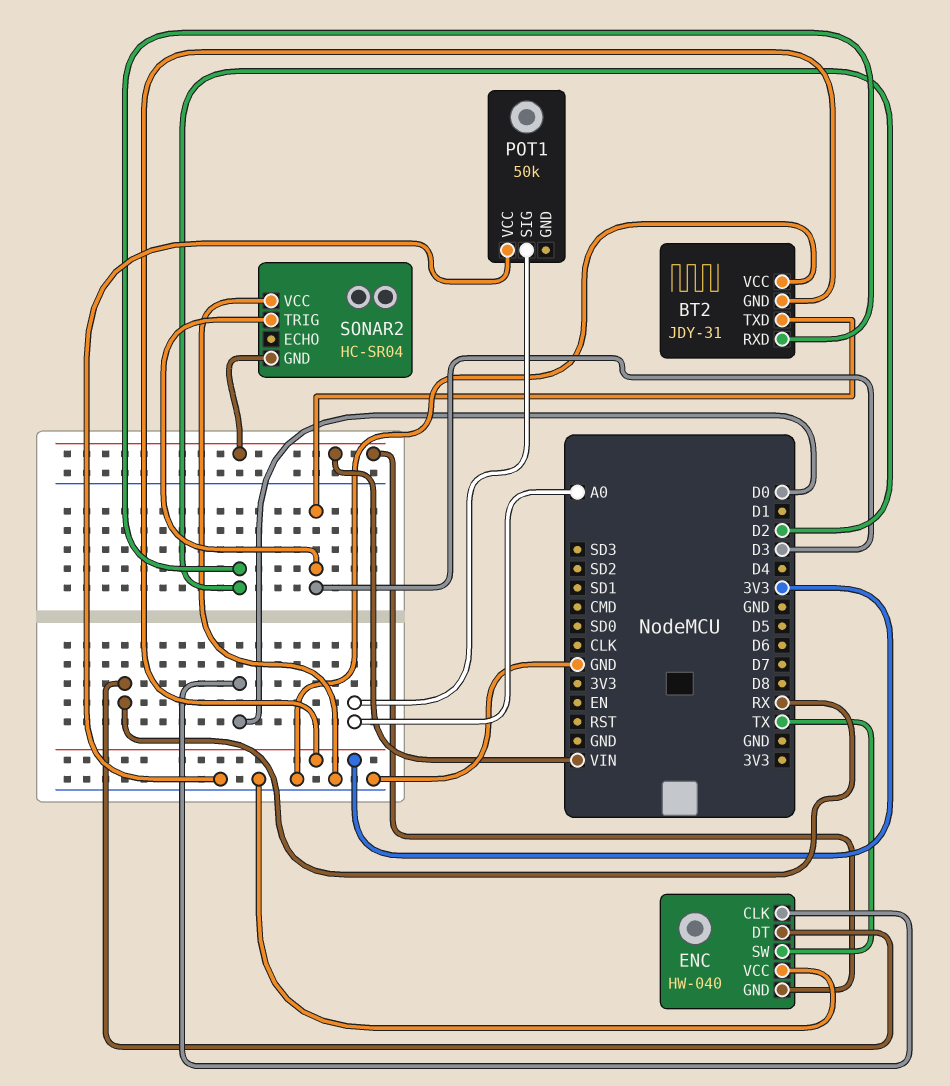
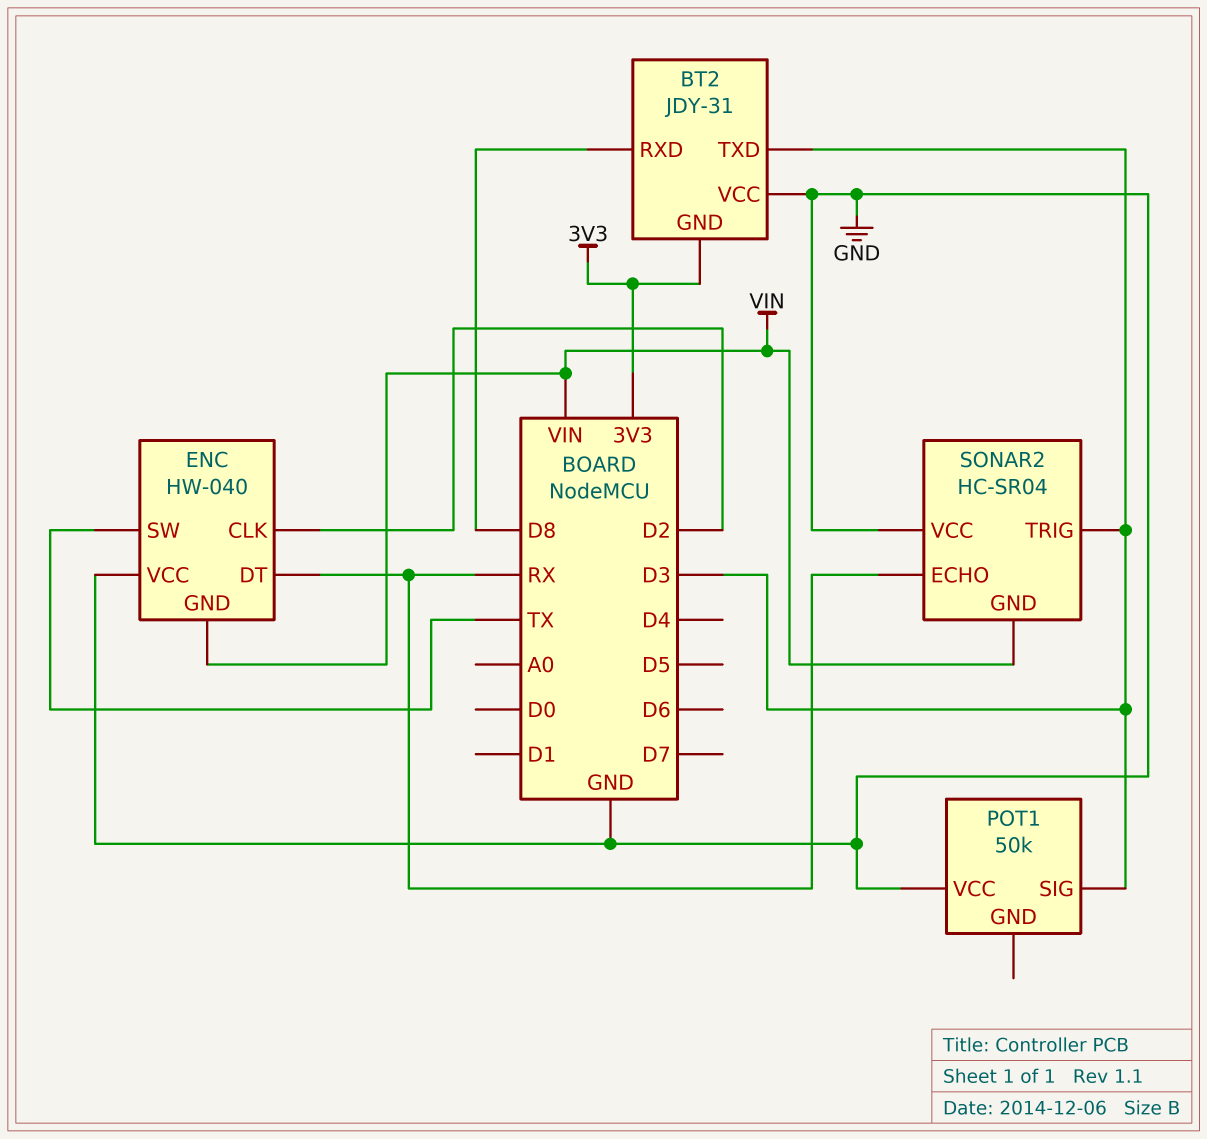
BT2 pin RXD: D2 -> D8
ENC pin CLK: D0 -> D2
POT1 pin SIG: A0 -> D3
SONAR2 pin ECHO: none -> RX

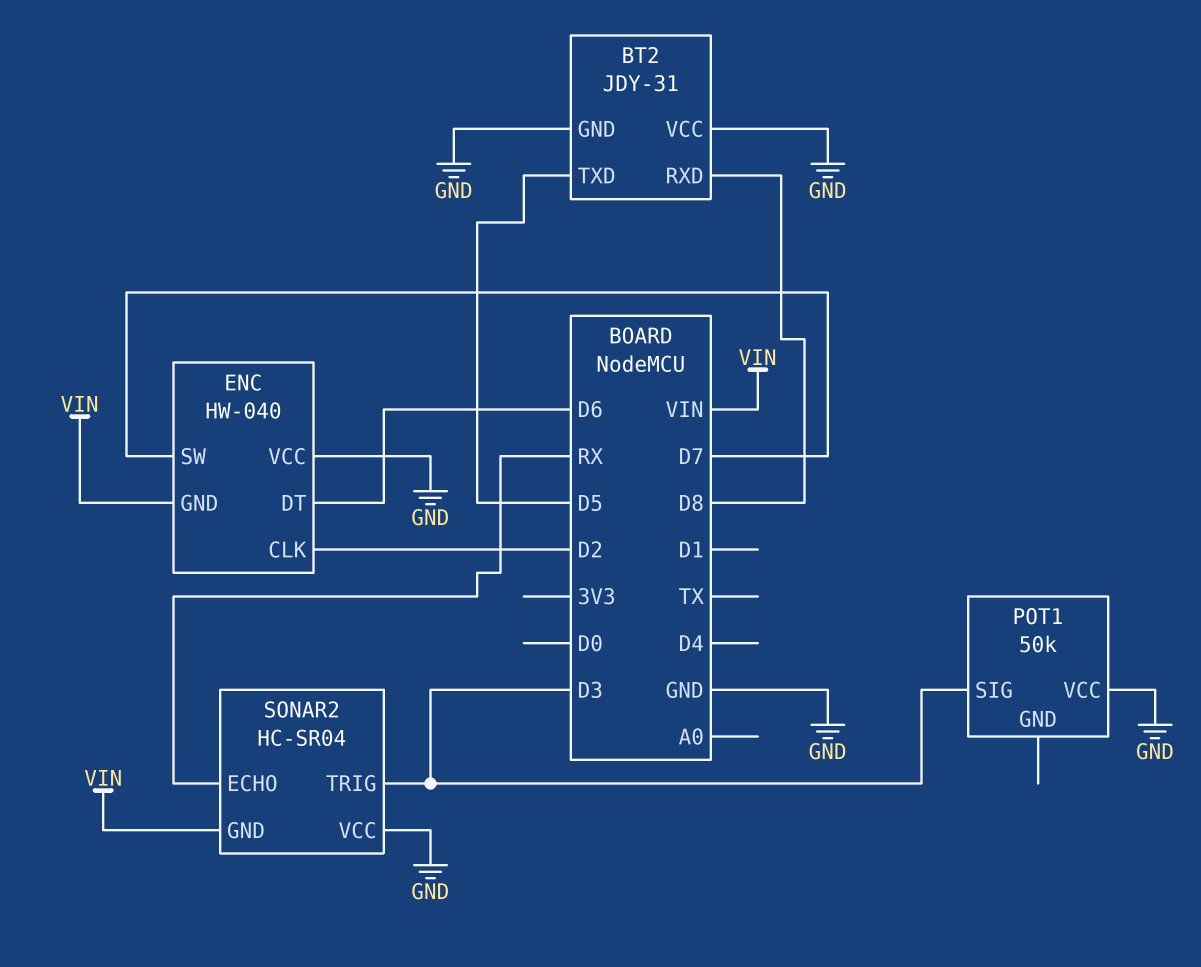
BT2 pin GND: 3V3 -> GND
BT2 pin TXD: D3 -> D5
ENC pin DT: RX -> D6
ENC pin SW: TX -> D7

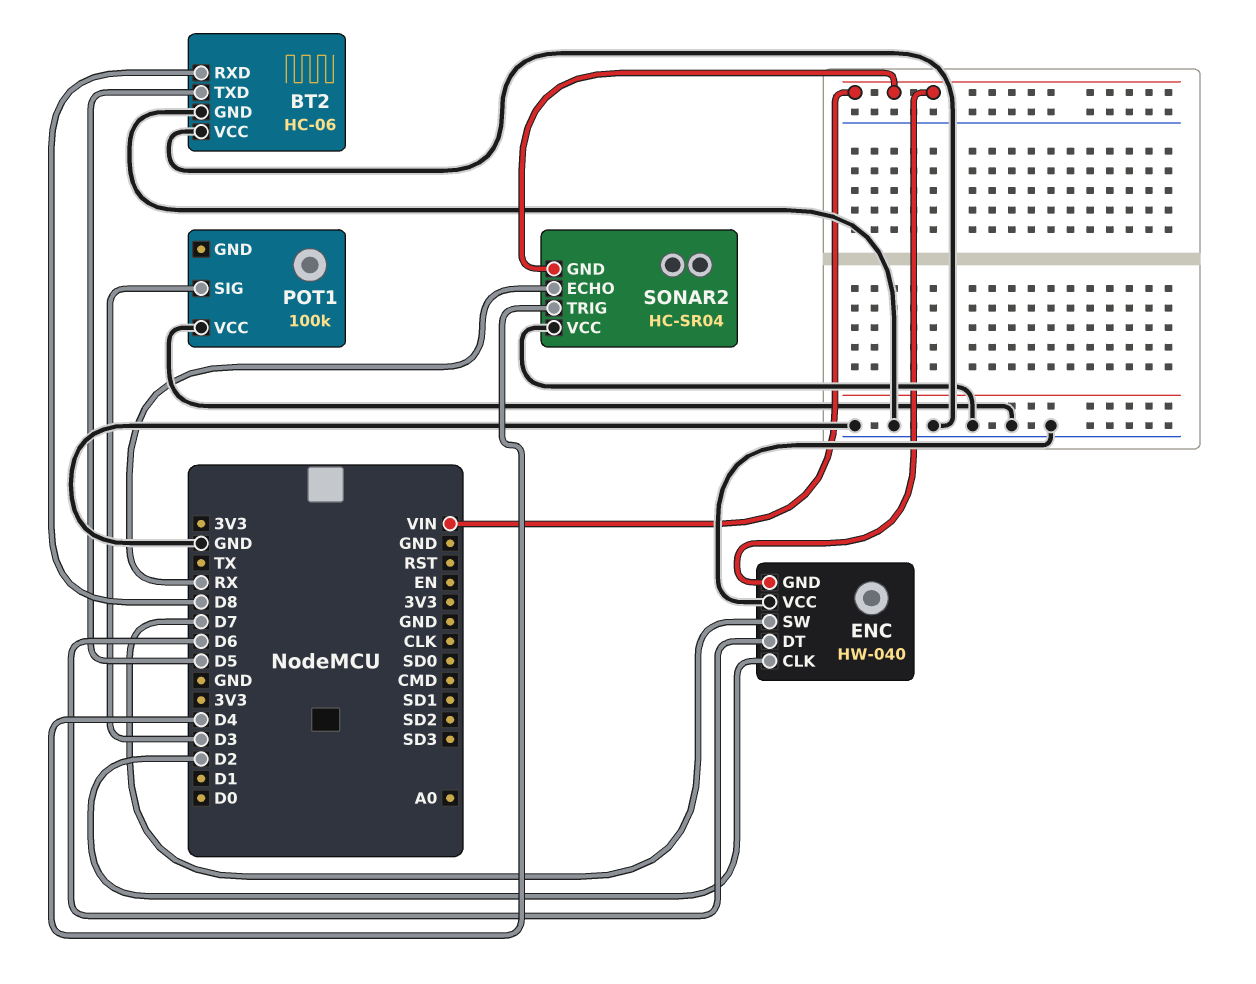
BT2: JDY-31 -> HC-06
POT1: 50k -> 100k
SONAR2 pin TRIG: D3 -> D4

